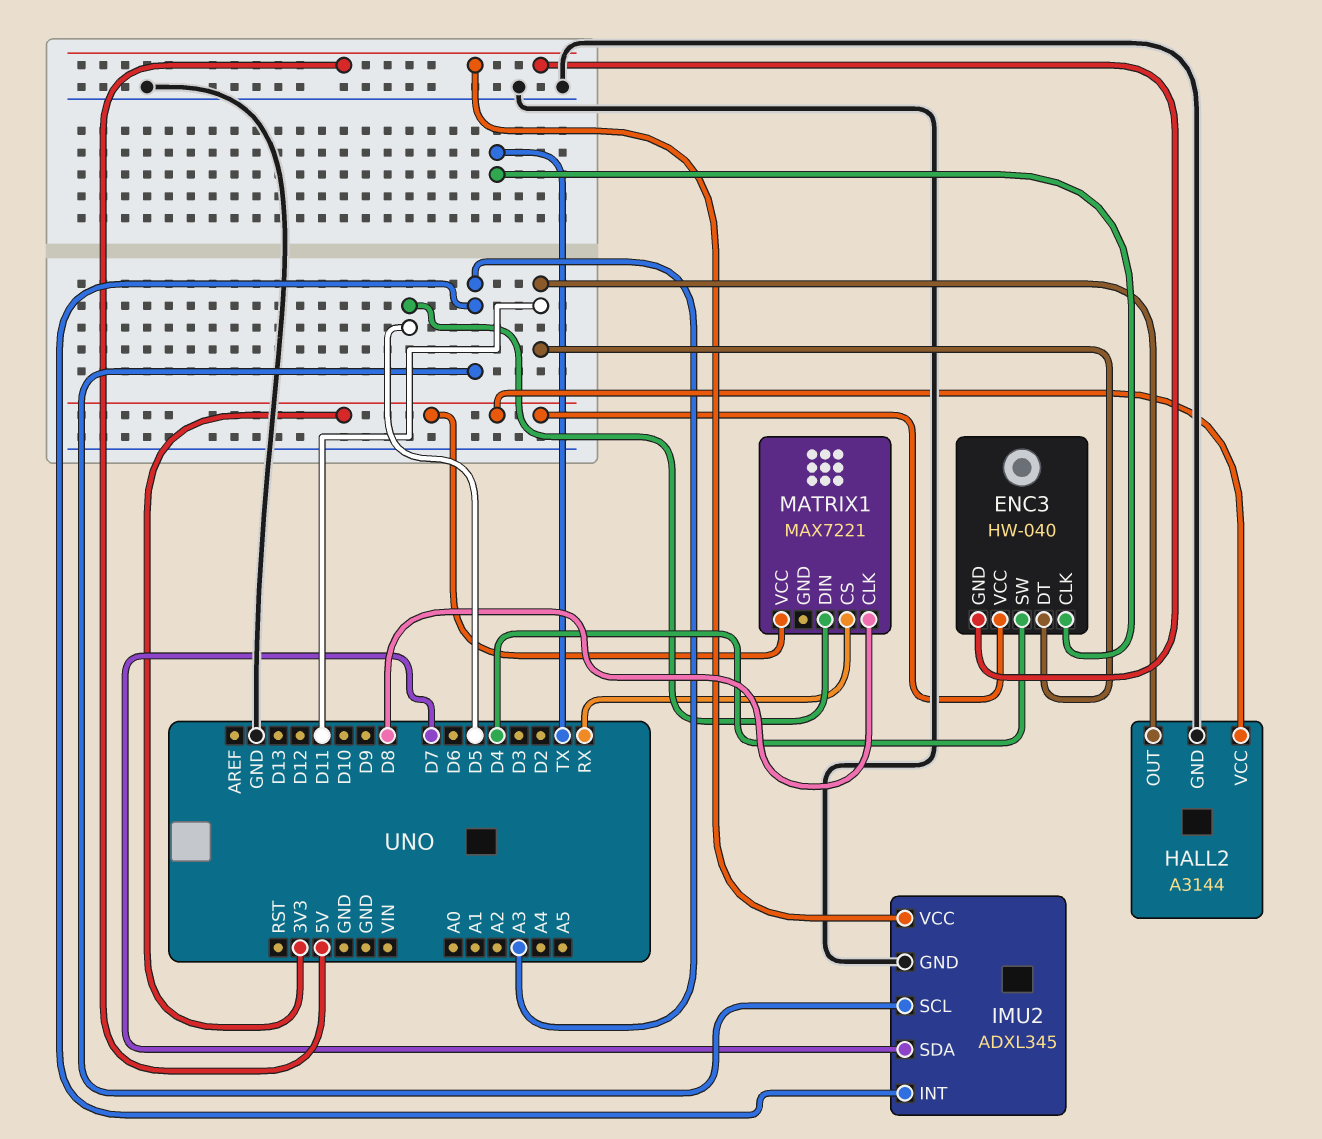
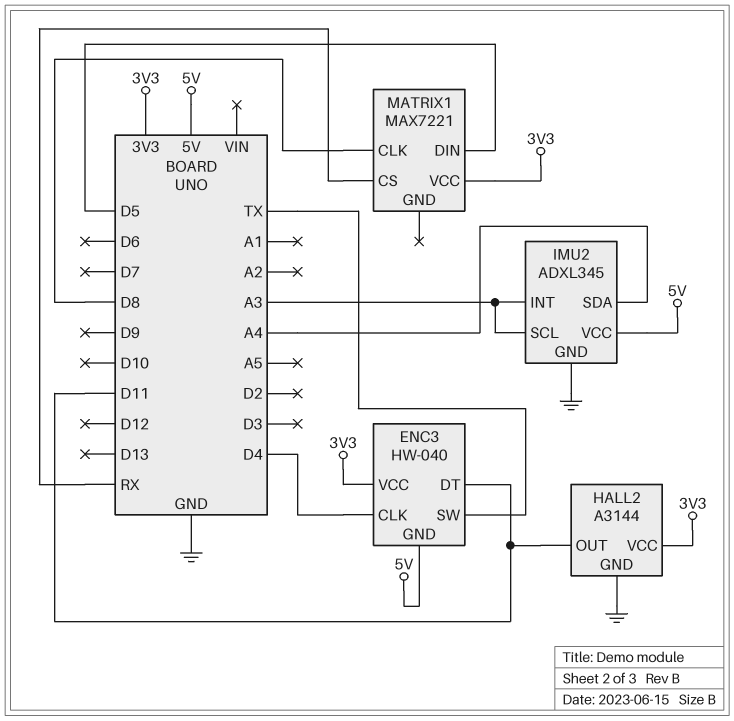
ENC3 pin CLK: TX -> D4
ENC3 pin SW: D4 -> TX
IMU2 pin SDA: D7 -> A4

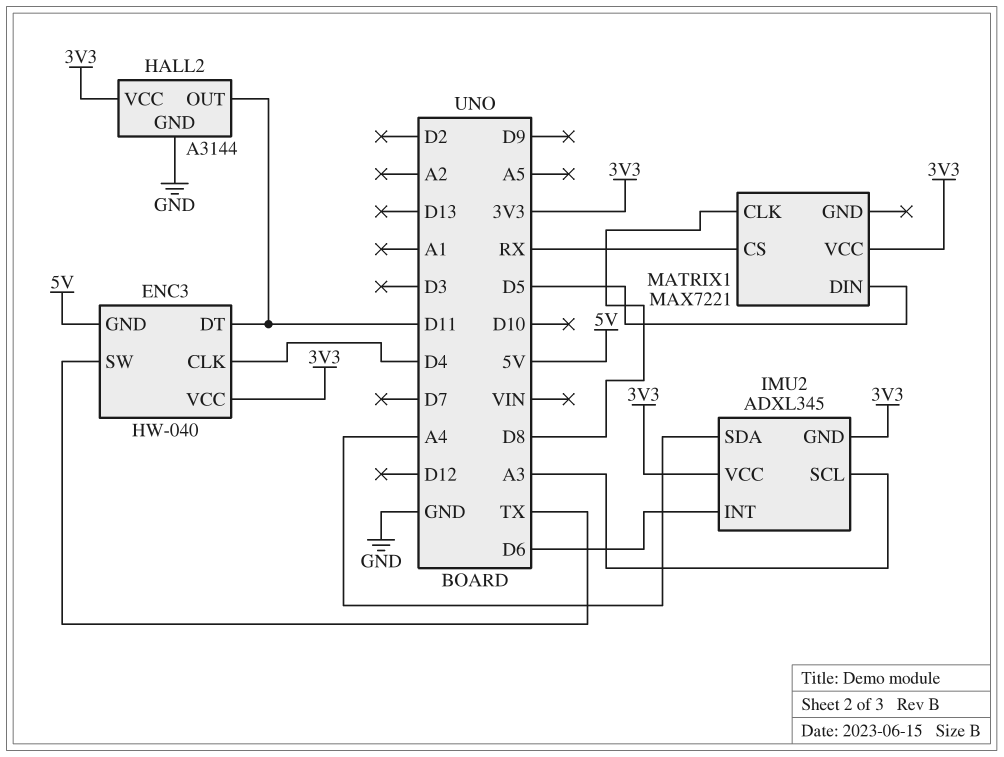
IMU2 pin GND: GND -> 3V3
IMU2 pin INT: A3 -> D6
IMU2 pin VCC: 5V -> 3V3

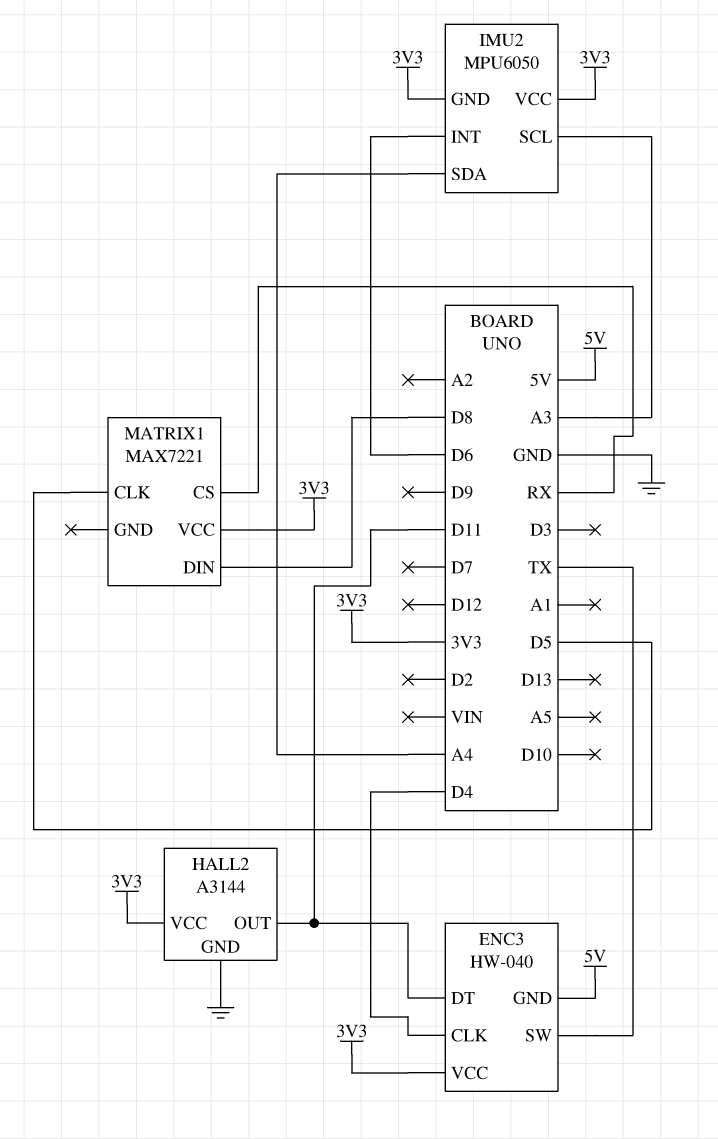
IMU2: ADXL345 -> MPU6050
MATRIX1 pin CLK: D8 -> D5
MATRIX1 pin DIN: D5 -> D8

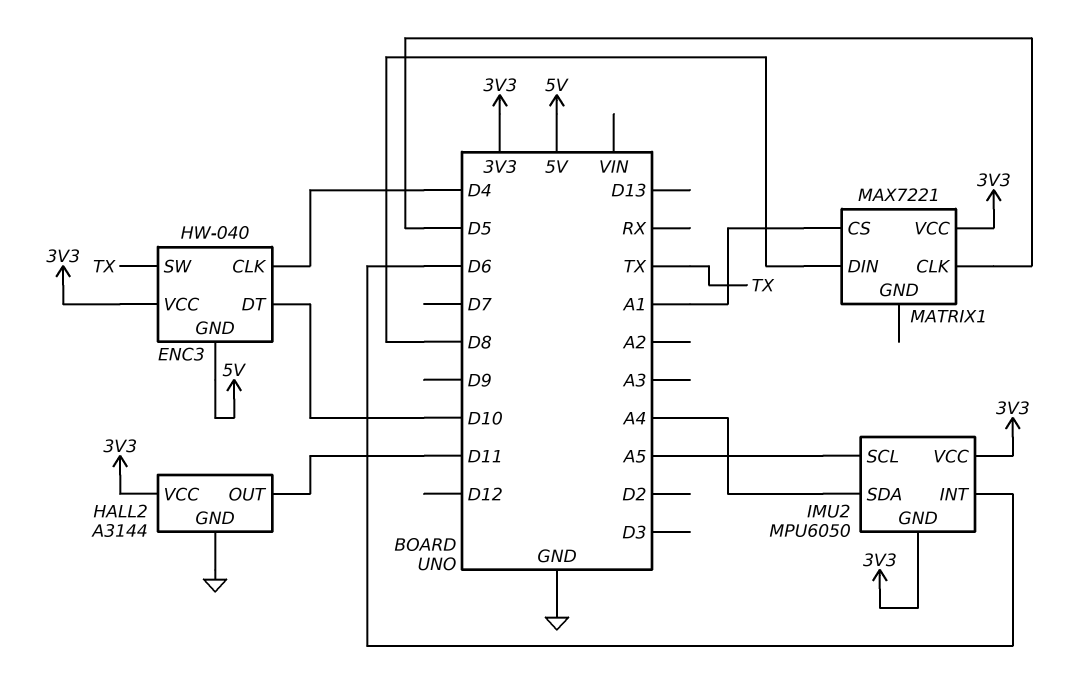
ENC3 pin DT: D11 -> D10
IMU2 pin SCL: A3 -> A5
MATRIX1 pin CS: RX -> A1

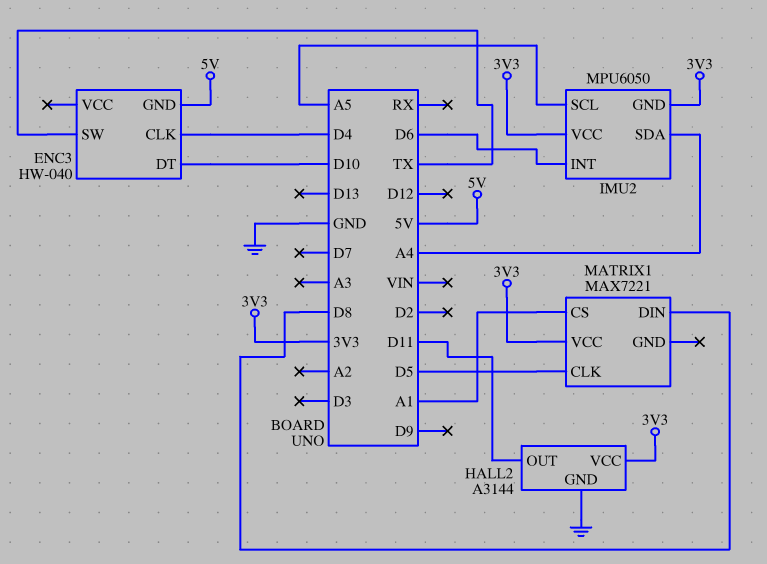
ENC3 pin VCC: 3V3 -> none

